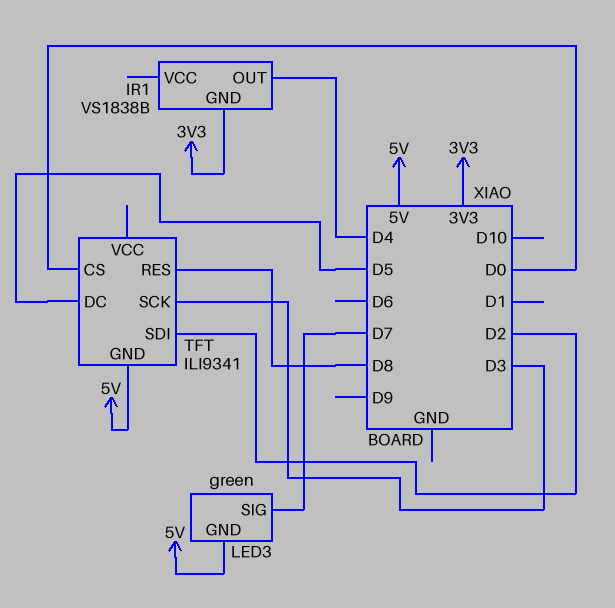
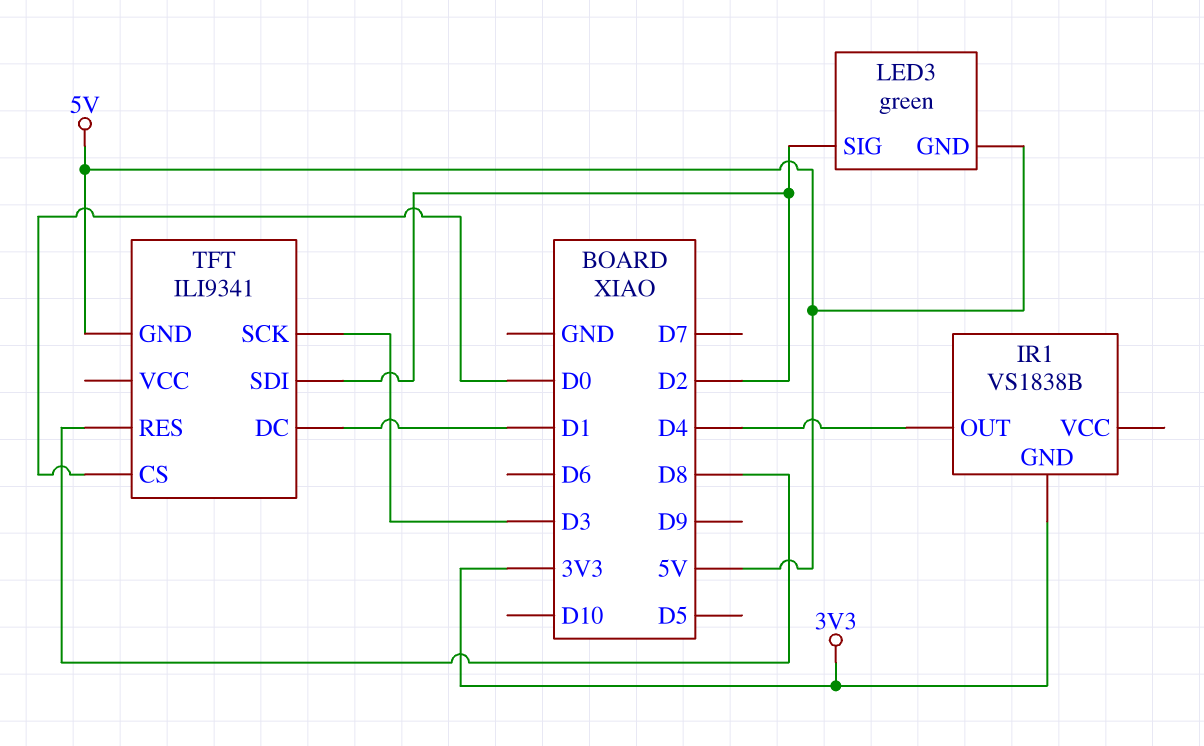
LED3 pin SIG: D7 -> D2
TFT pin DC: D5 -> D1

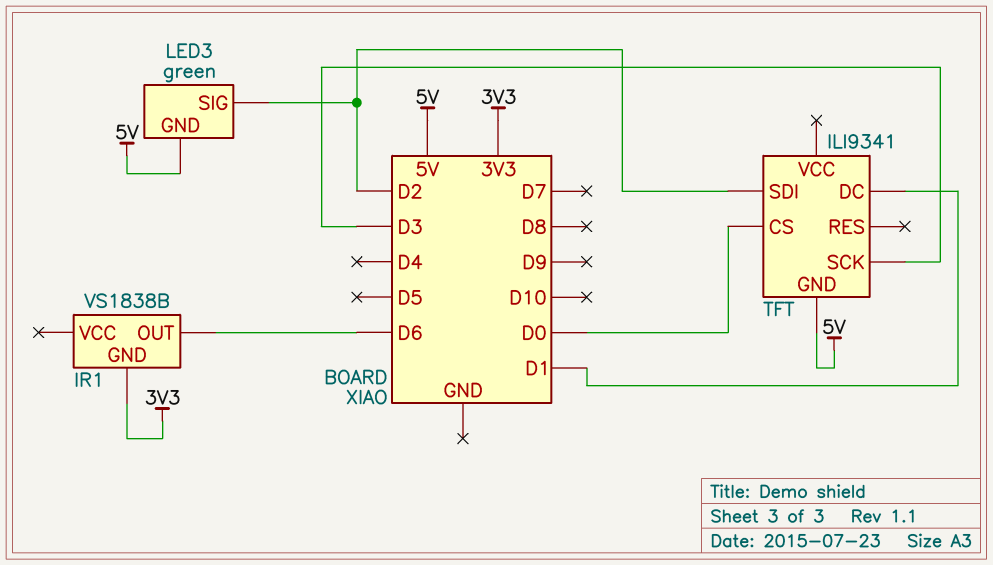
IR1 pin OUT: D4 -> D6
TFT pin RES: D8 -> none

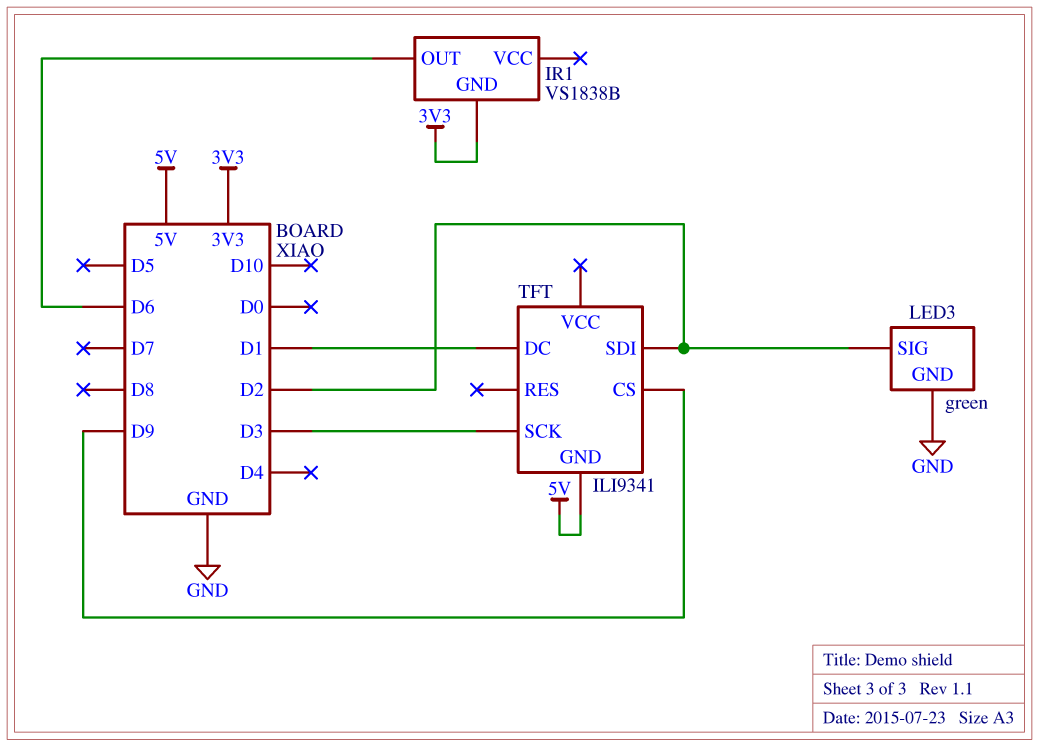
LED3 pin GND: 5V -> GND
TFT pin CS: D0 -> D9

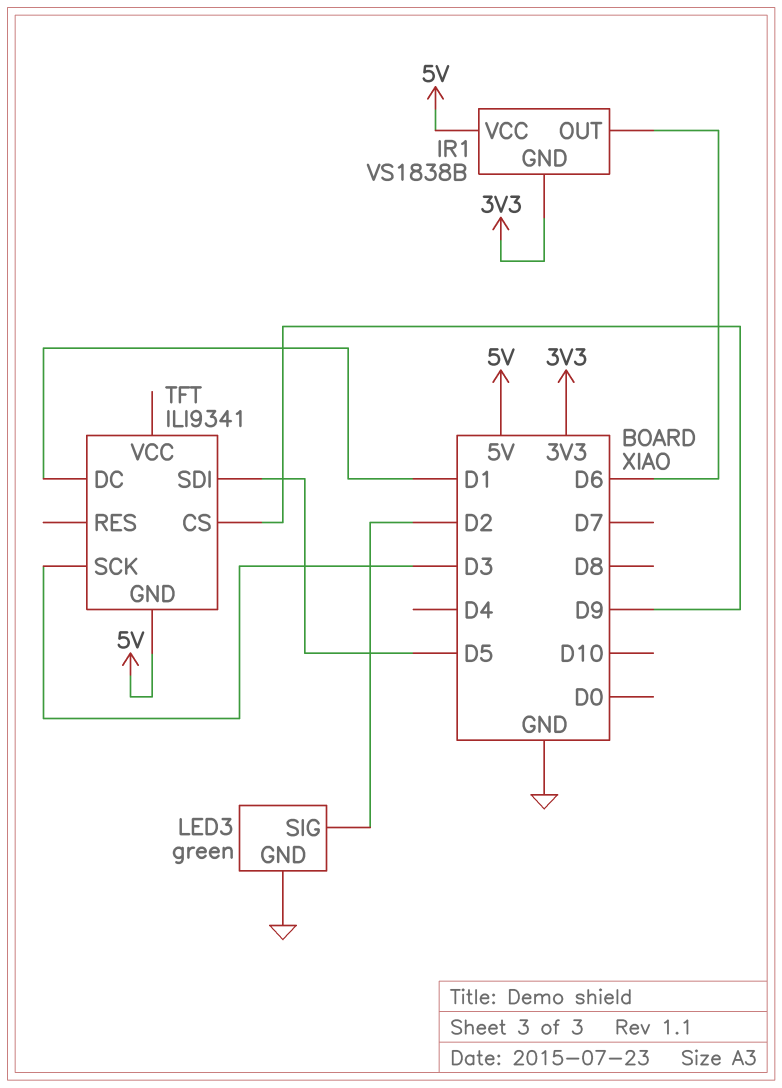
IR1 pin VCC: none -> 5V
TFT pin SDI: D2 -> D5

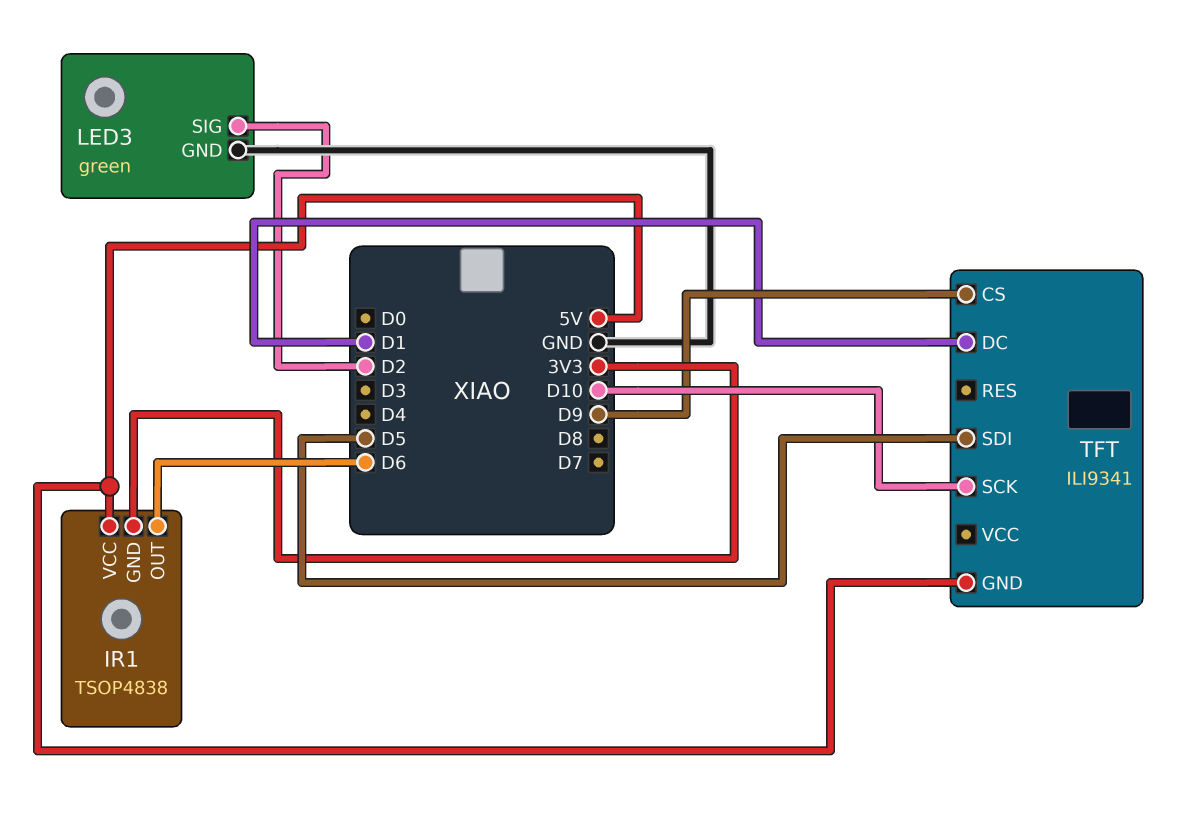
IR1: VS1838B -> TSOP4838
TFT pin SCK: D3 -> D10

